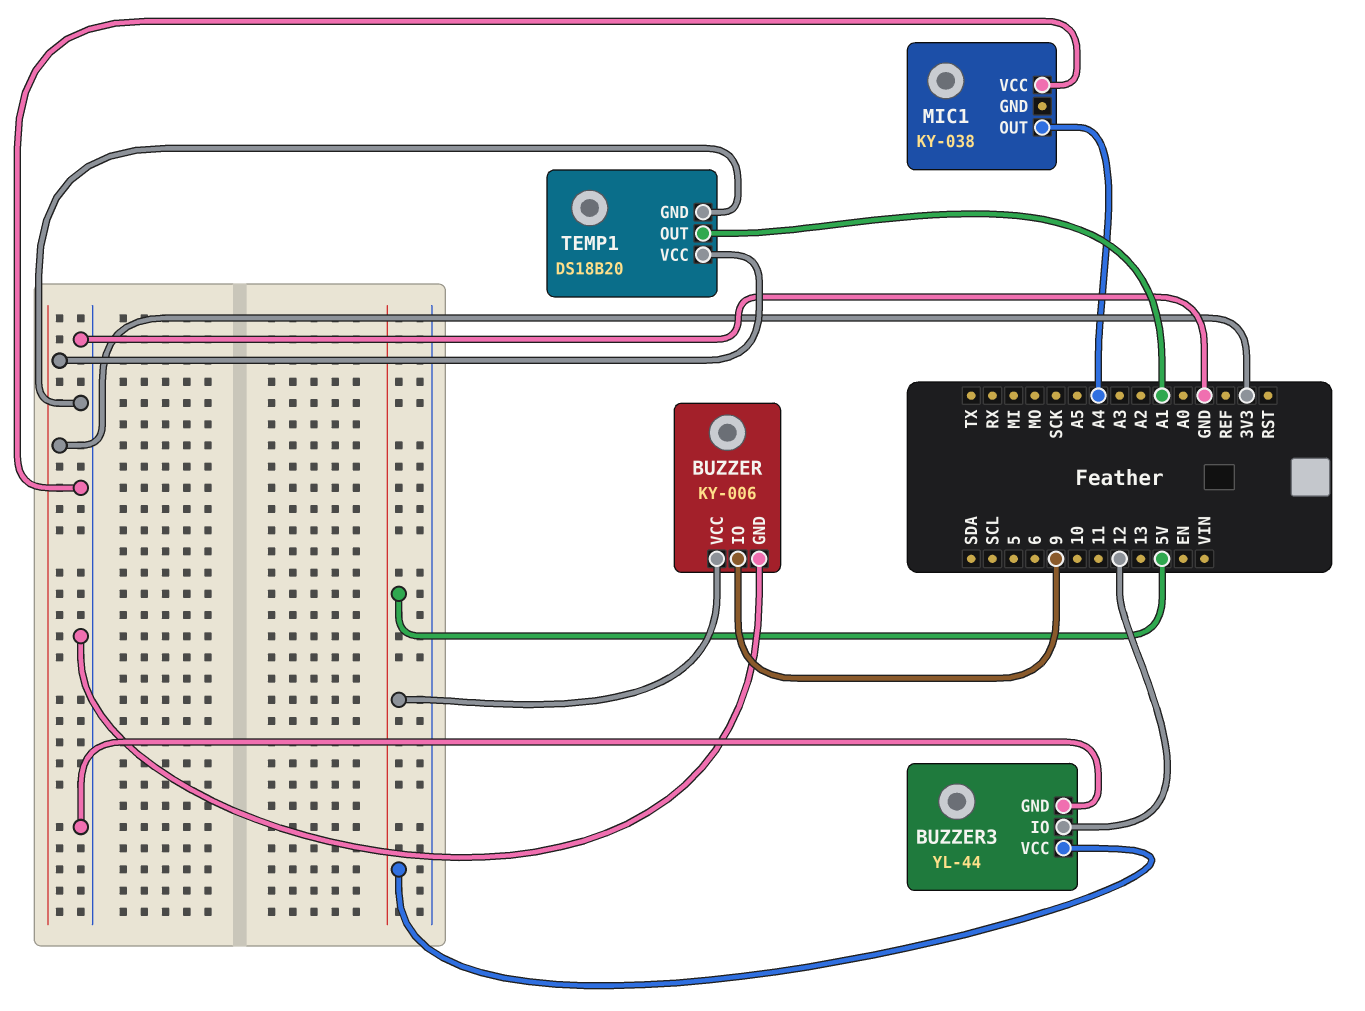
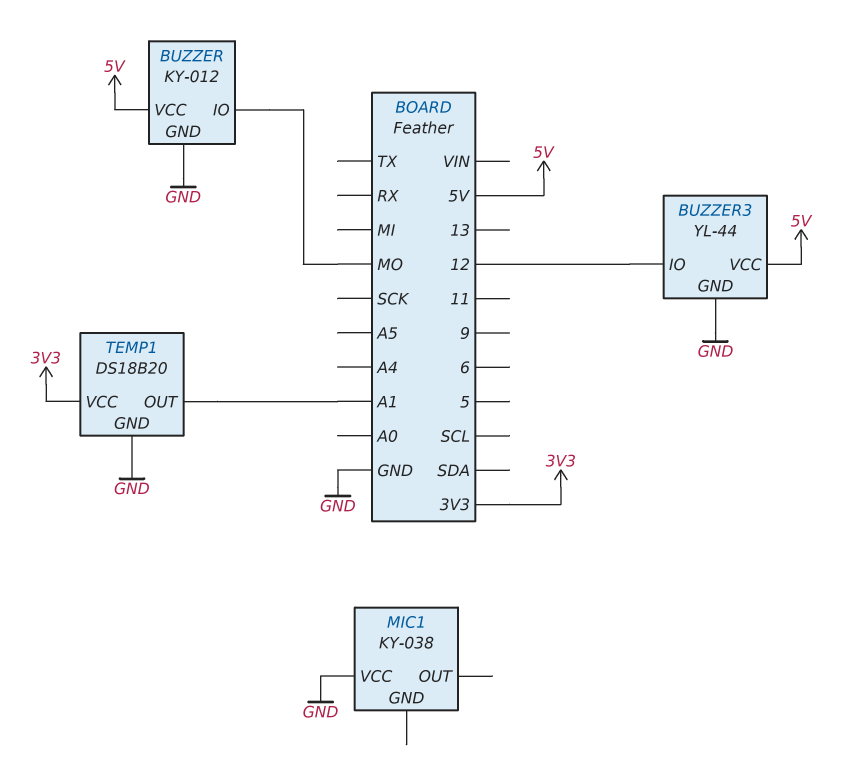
BUZZER: KY-006 -> KY-012
BUZZER pin IO: 9 -> MO
MIC1 pin OUT: A4 -> none

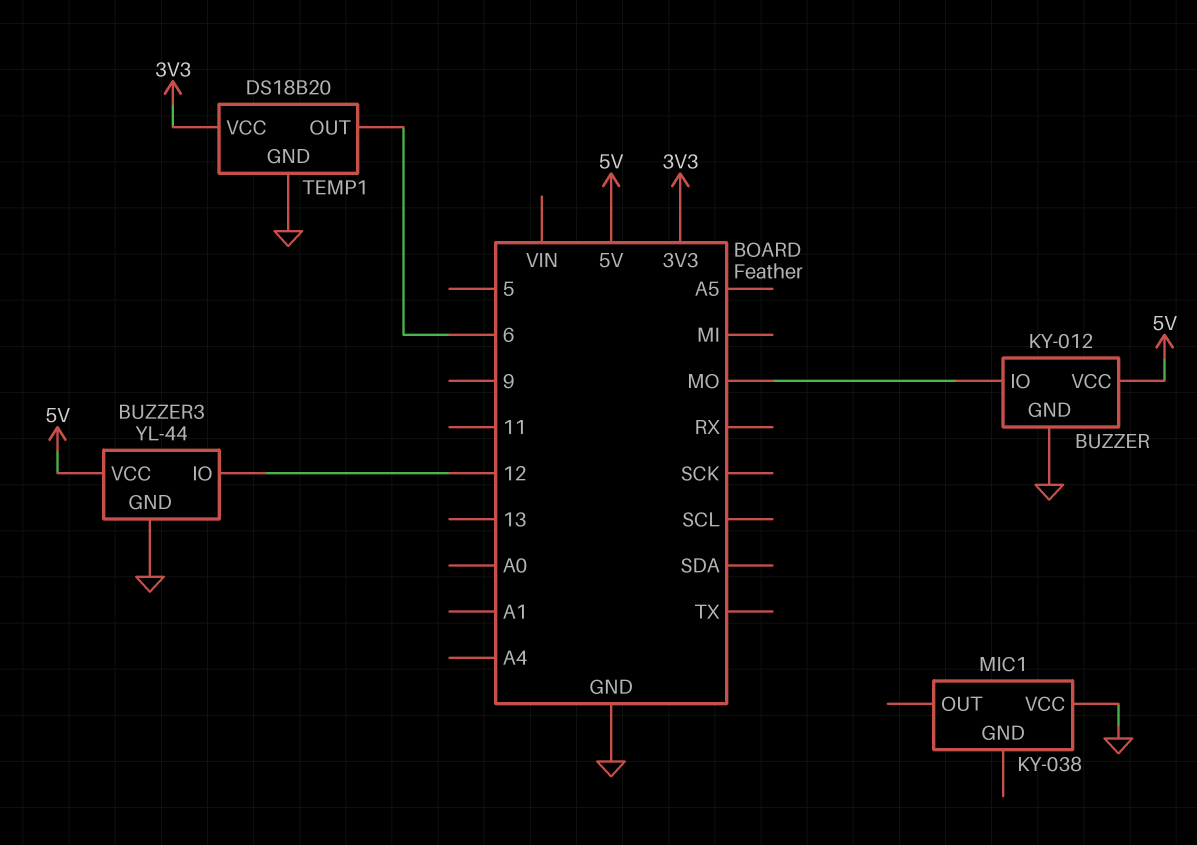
TEMP1 pin OUT: A1 -> 6

